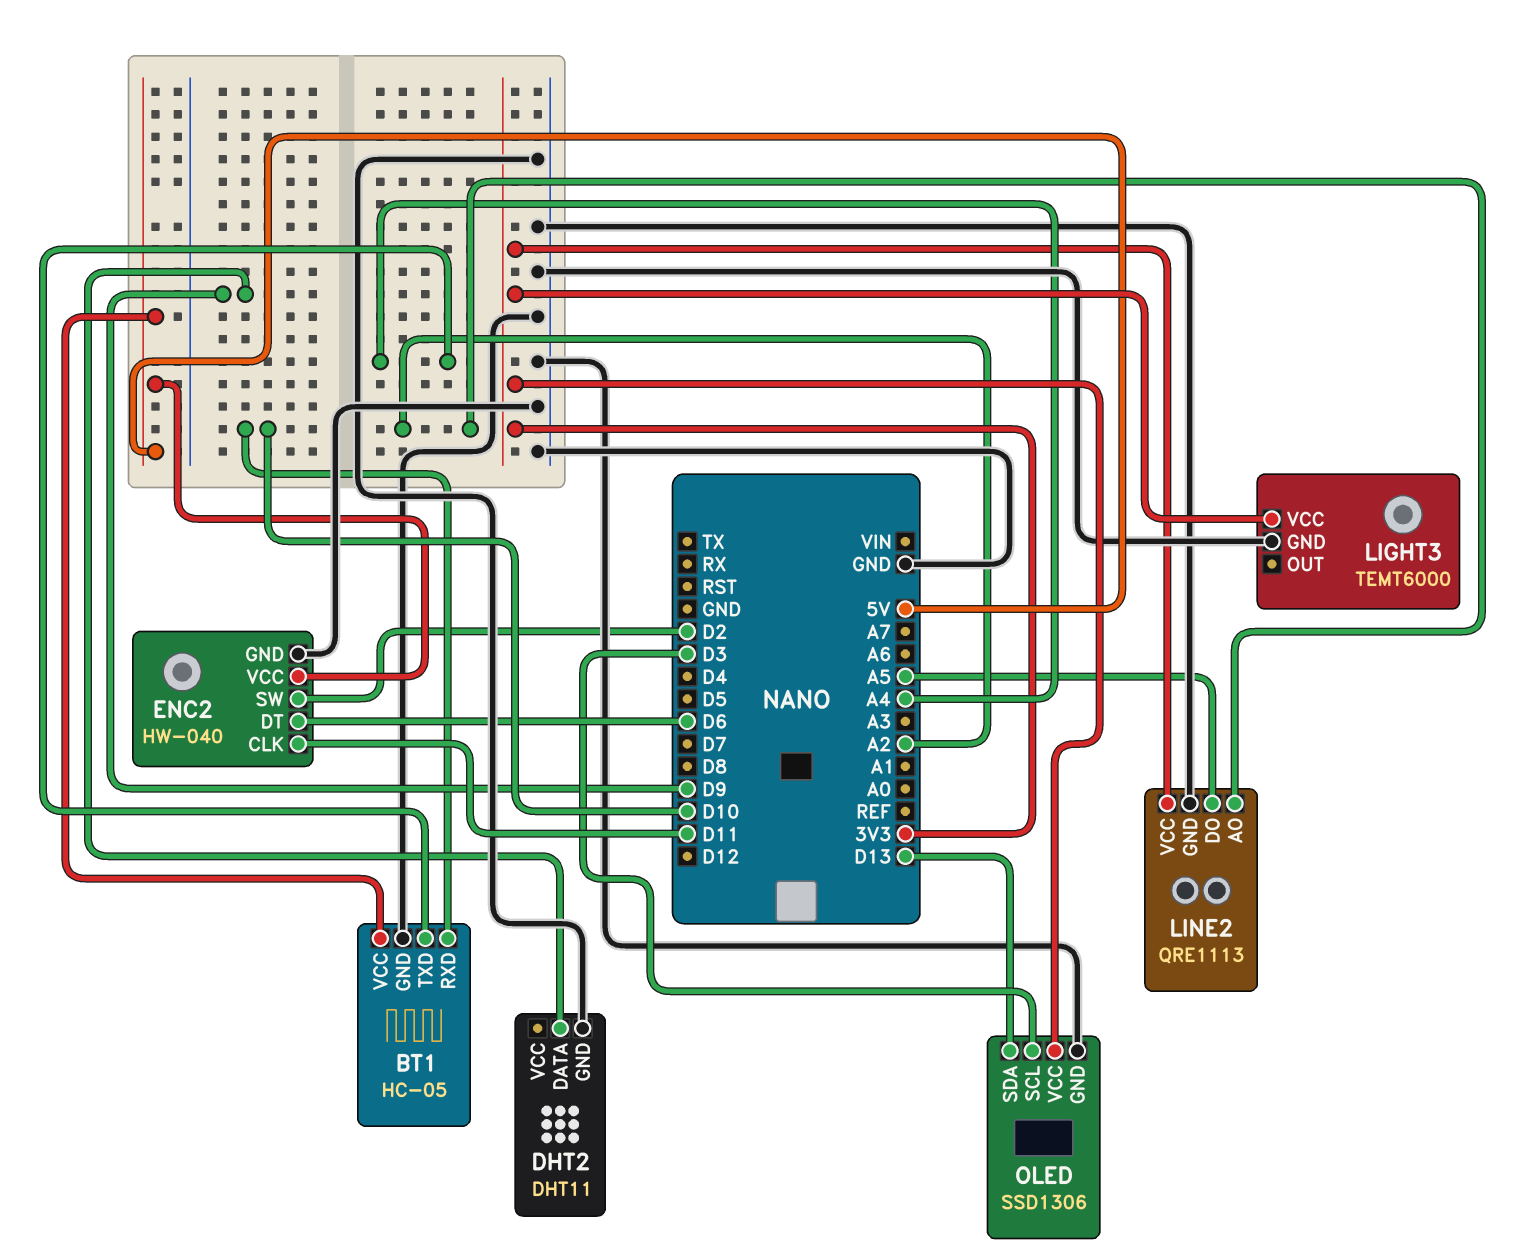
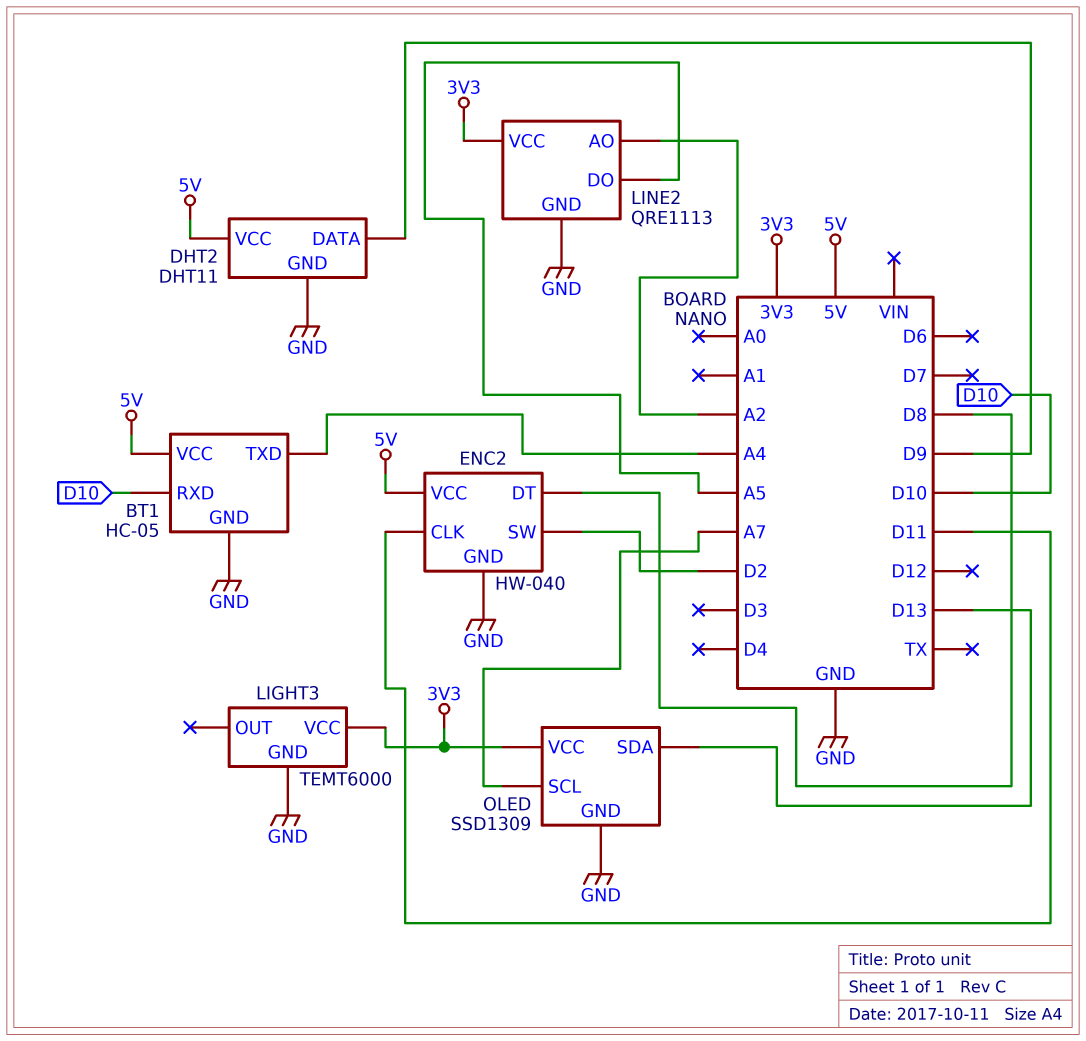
DHT2 pin VCC: none -> 5V
ENC2 pin DT: D6 -> D8
OLED: SSD1306 -> SSD1309
OLED pin SCL: D3 -> A7

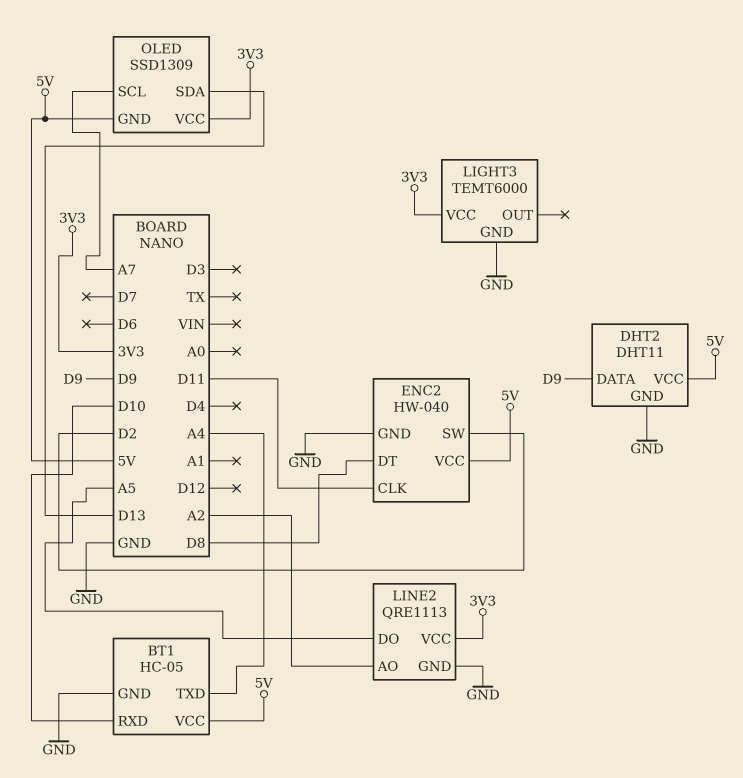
OLED pin GND: GND -> 5V

